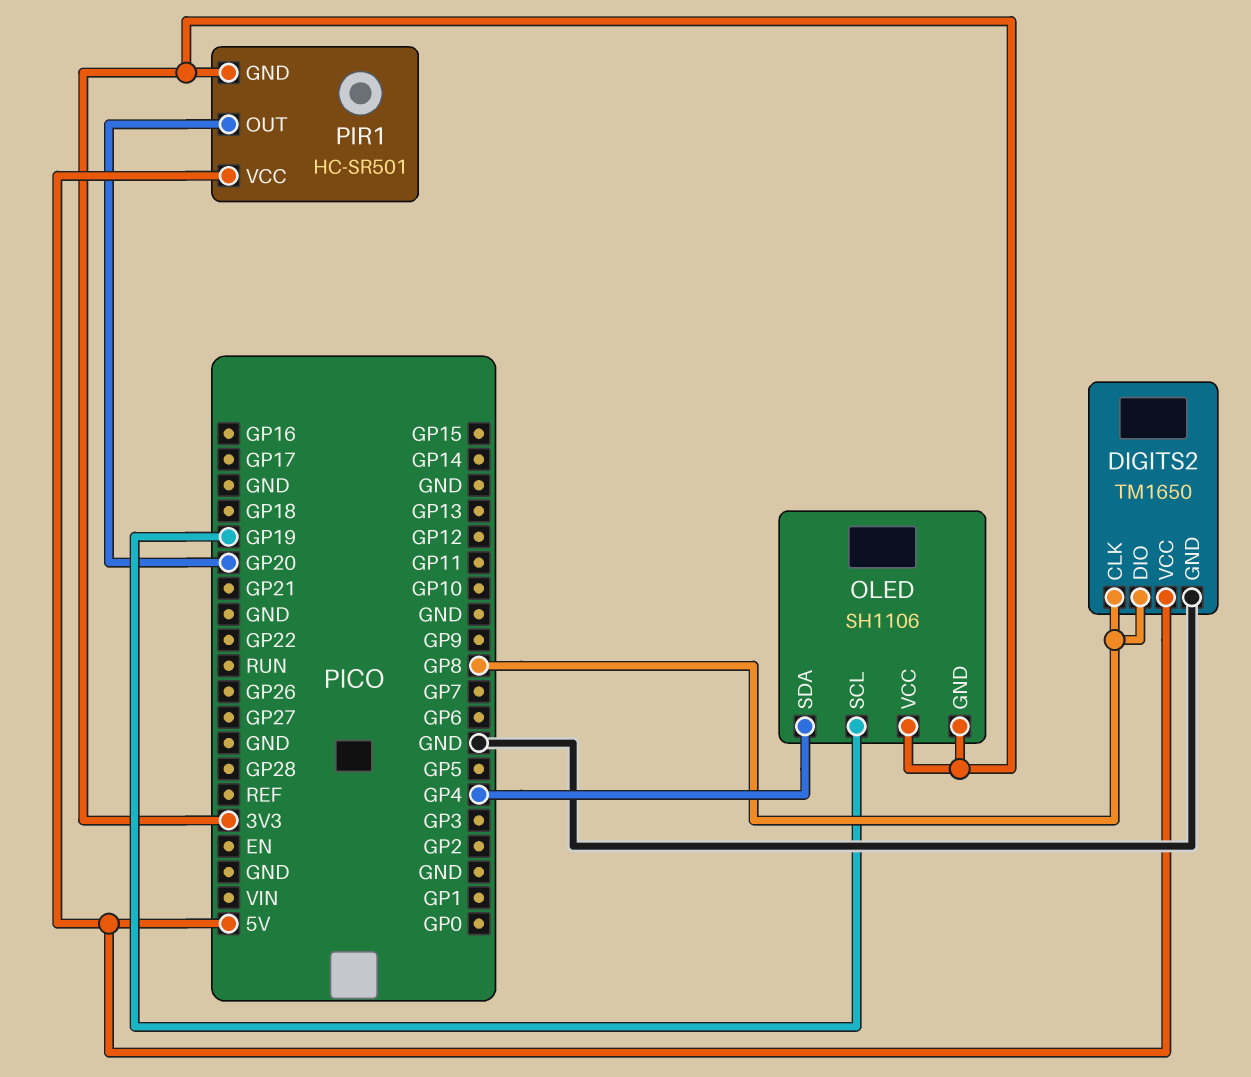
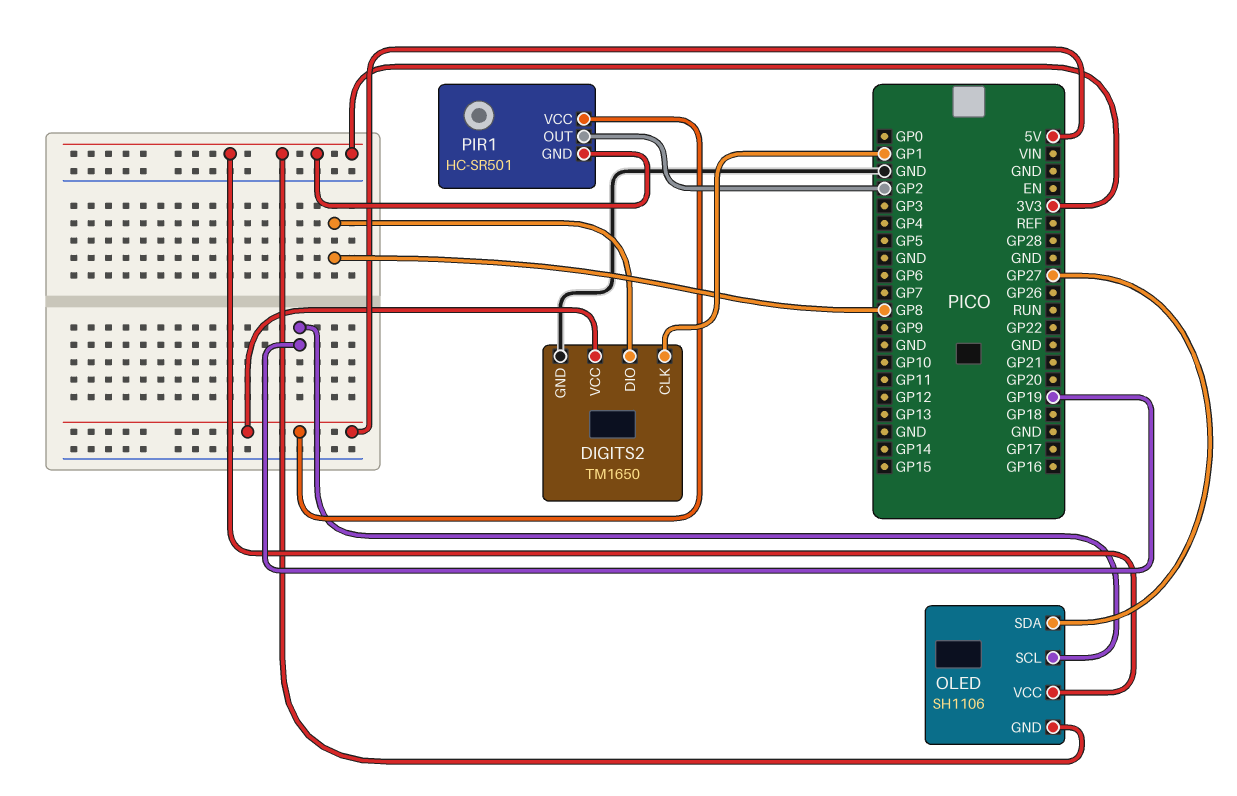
DIGITS2 pin CLK: GP8 -> GP1
OLED pin SDA: GP4 -> GP27
PIR1 pin OUT: GP20 -> GP2

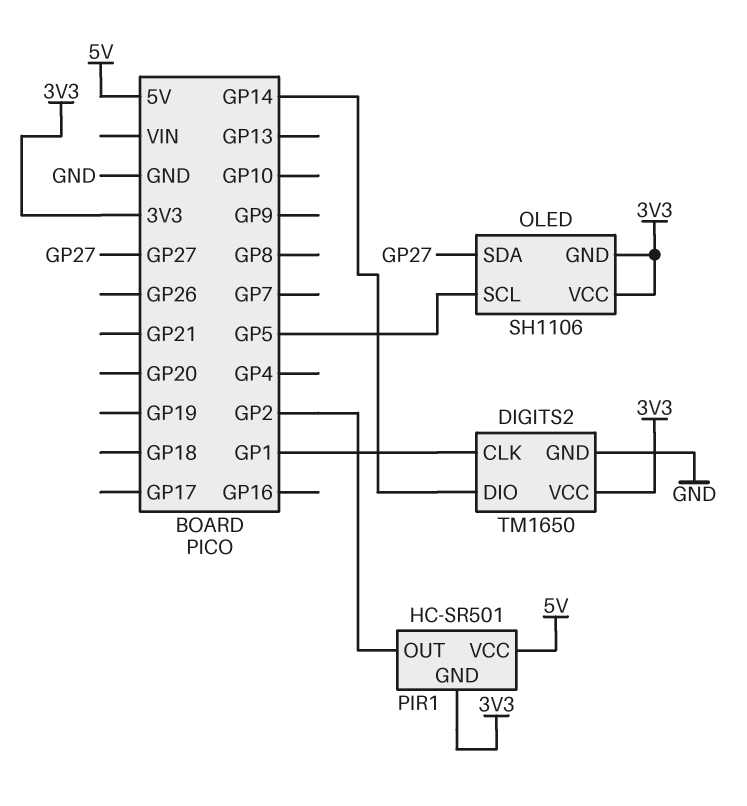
DIGITS2 pin DIO: GP8 -> GP14
DIGITS2 pin VCC: 5V -> 3V3
OLED pin SCL: GP19 -> GP5

